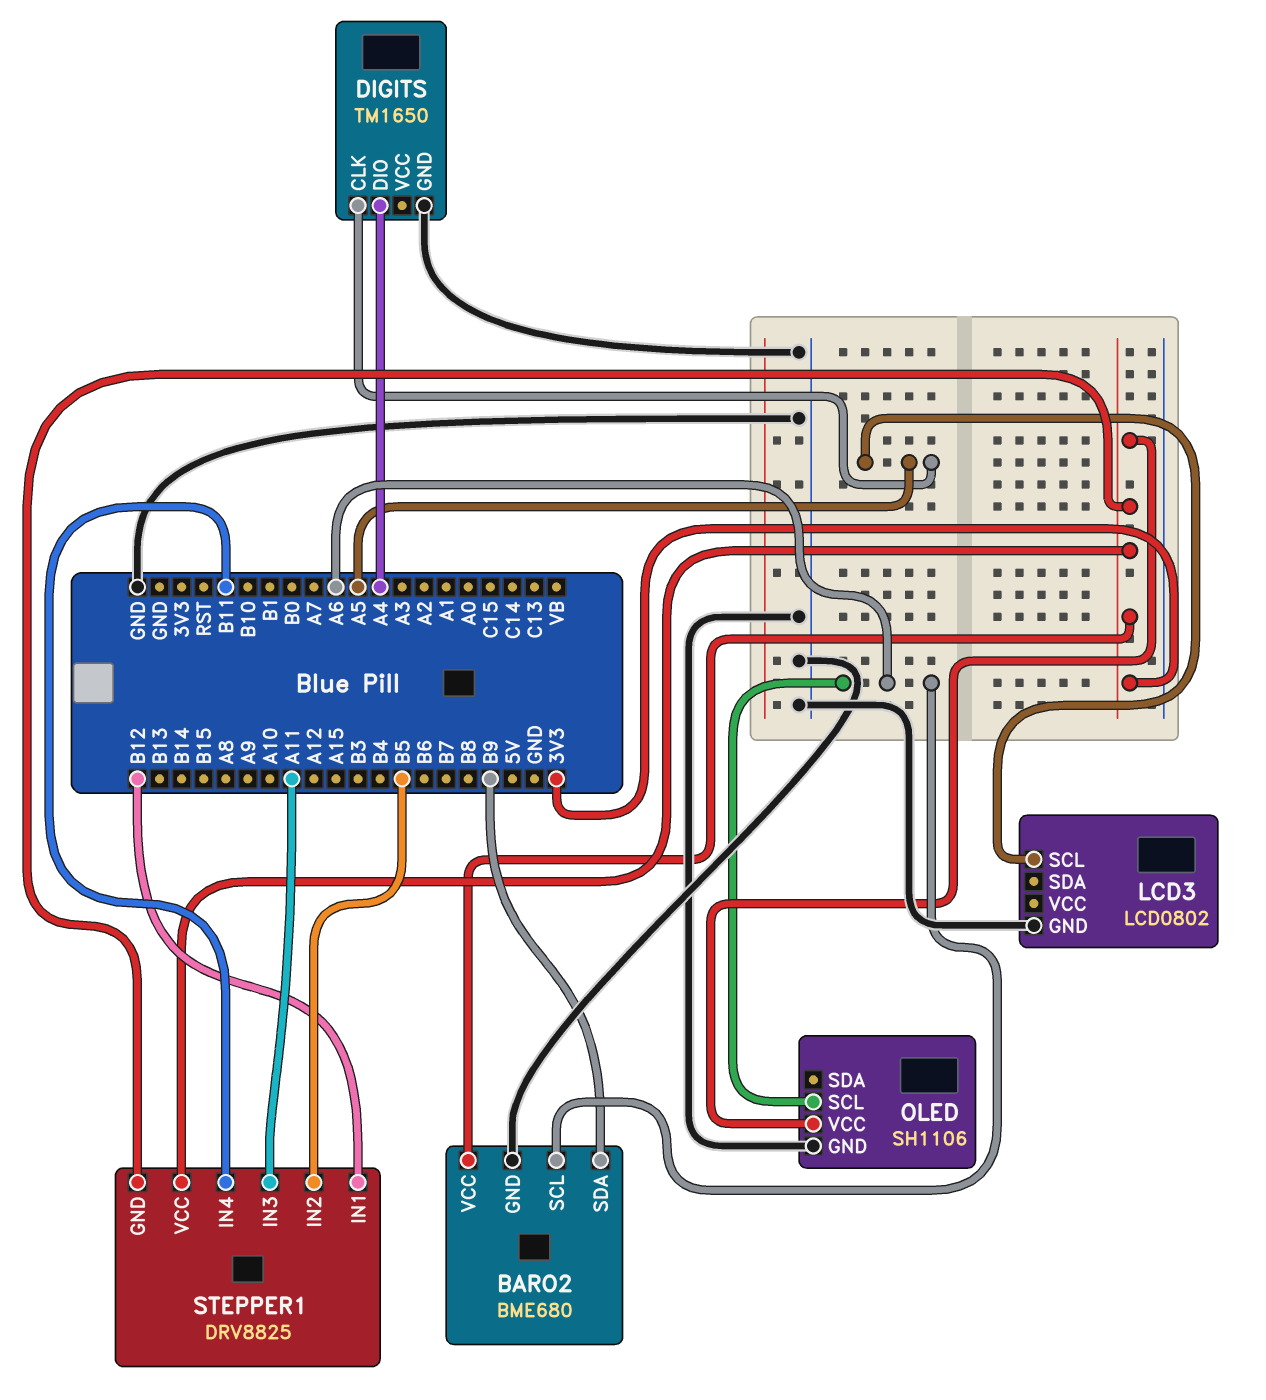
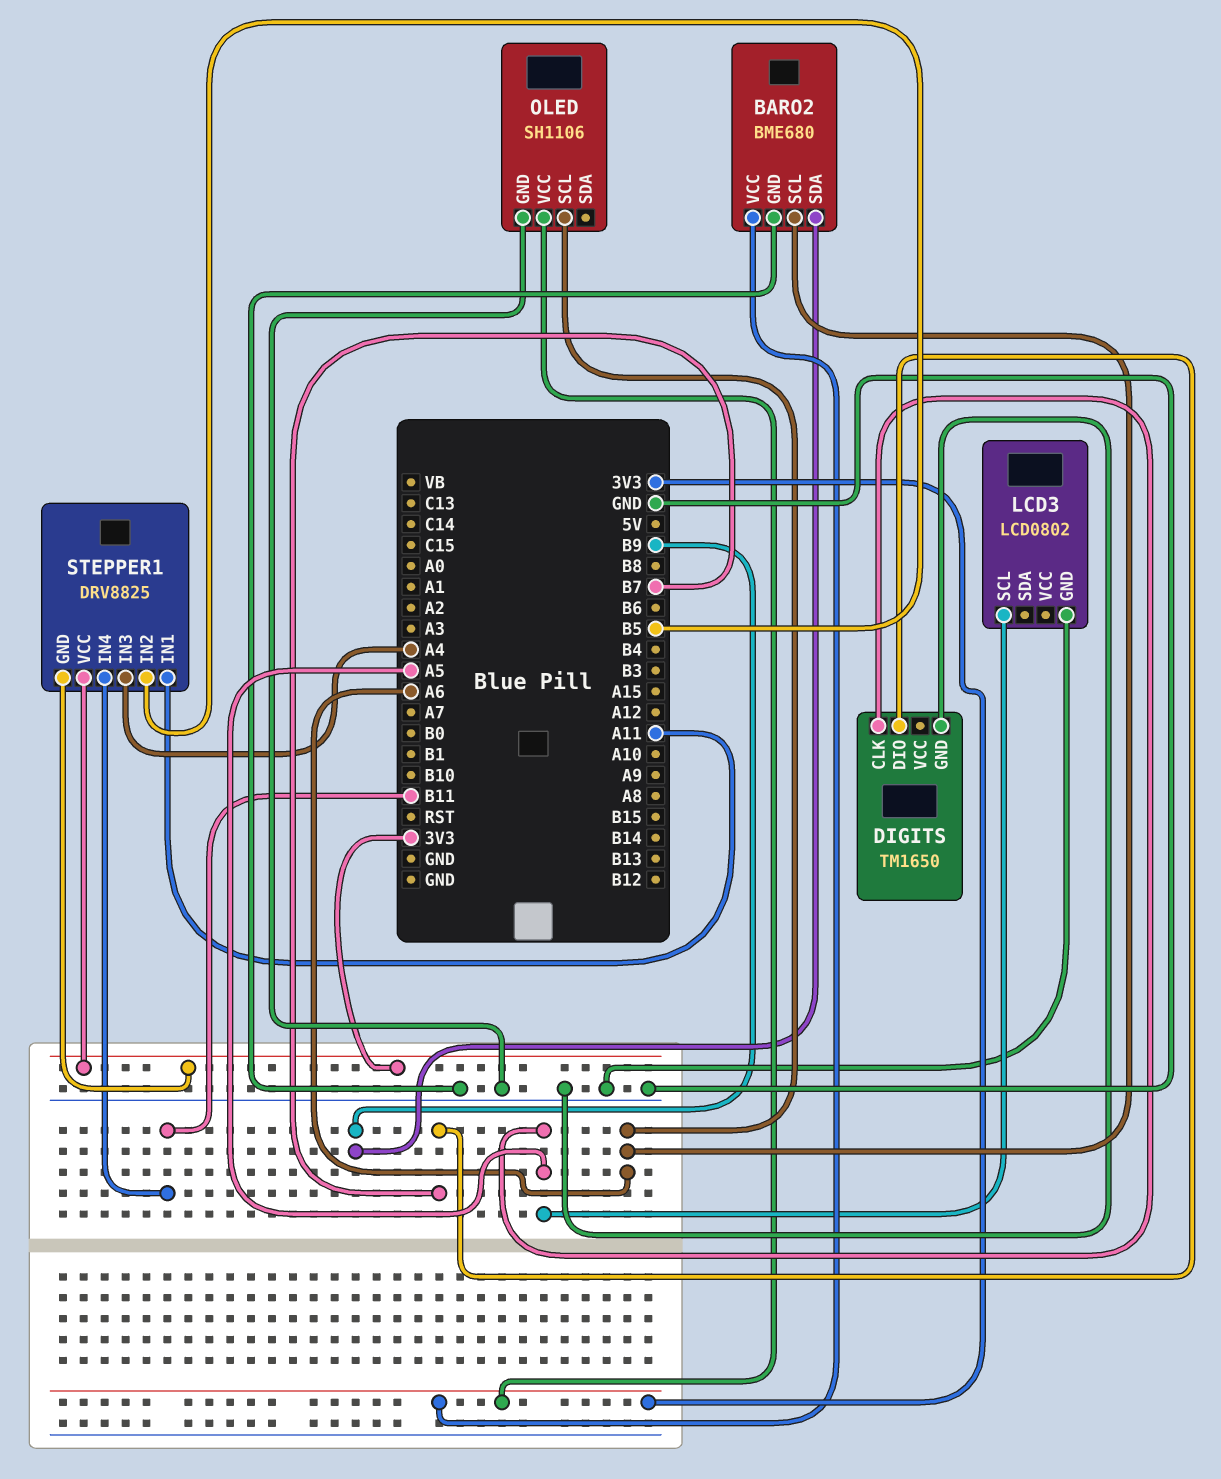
DIGITS pin DIO: A4 -> B7
STEPPER1 pin IN1: B12 -> A11
STEPPER1 pin IN3: A11 -> A4

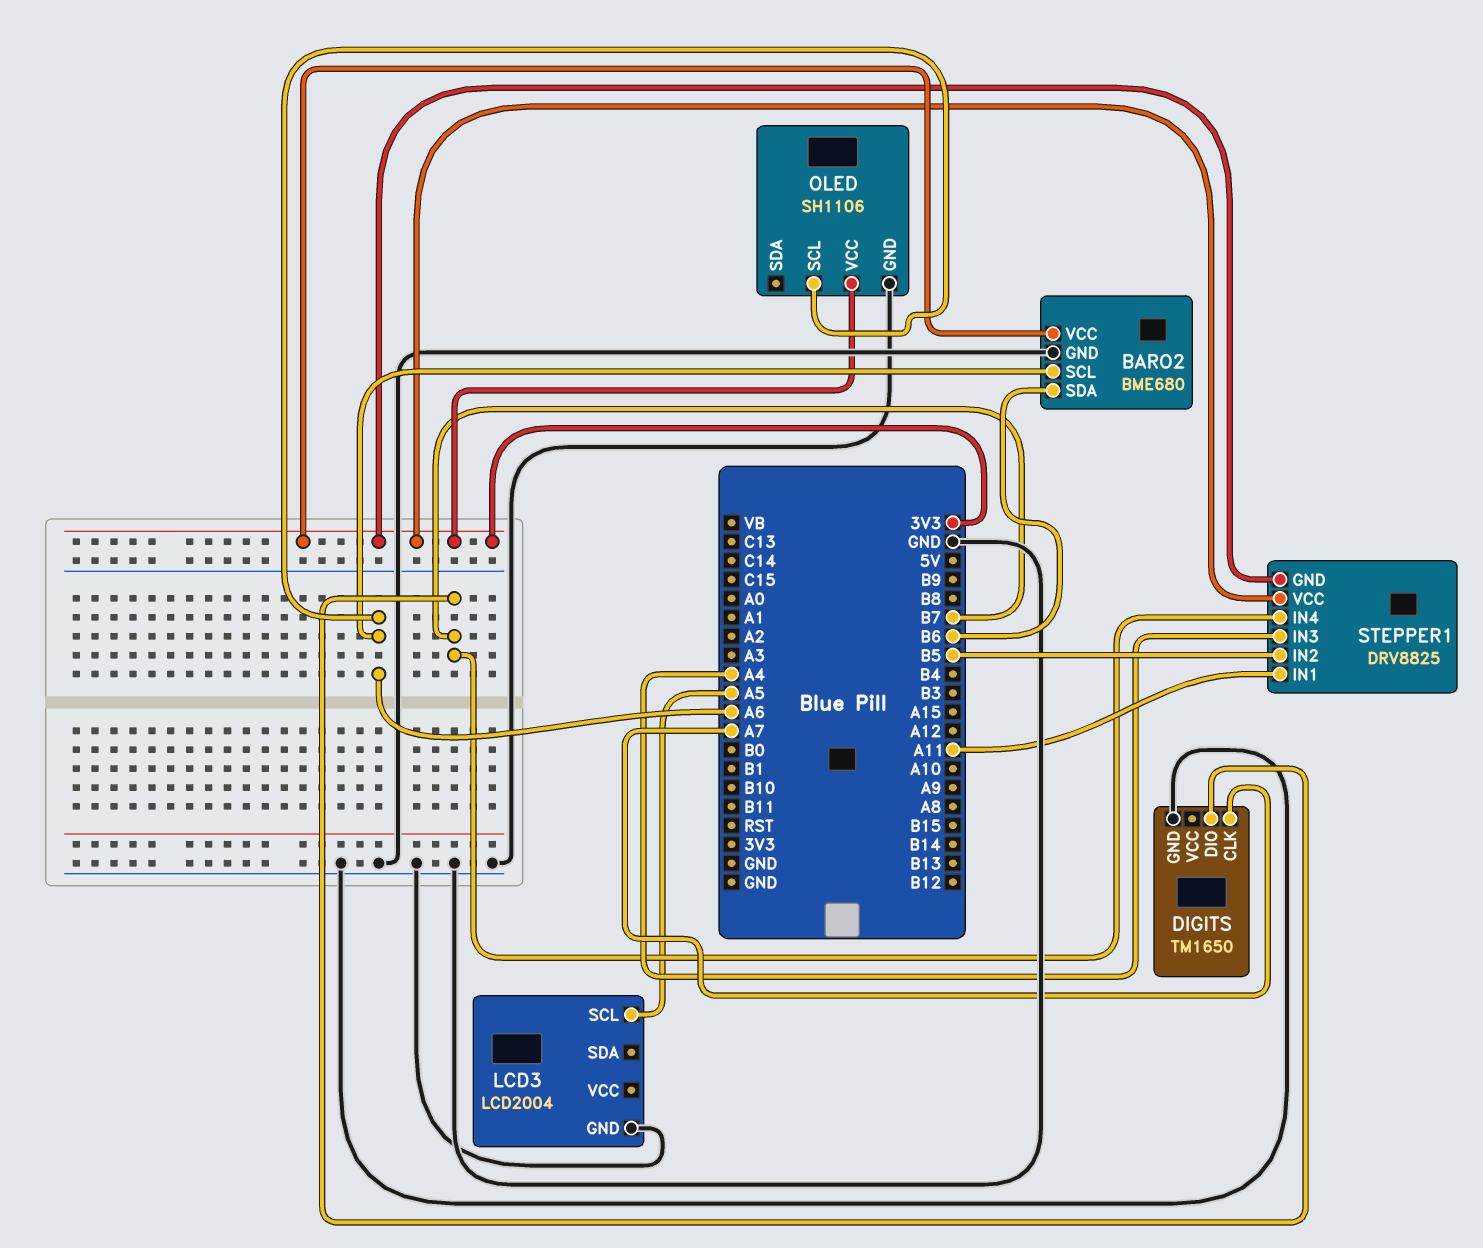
BARO2 pin SDA: B9 -> B6
DIGITS pin CLK: A5 -> A7
LCD3: LCD0802 -> LCD2004
STEPPER1 pin IN4: B11 -> B7

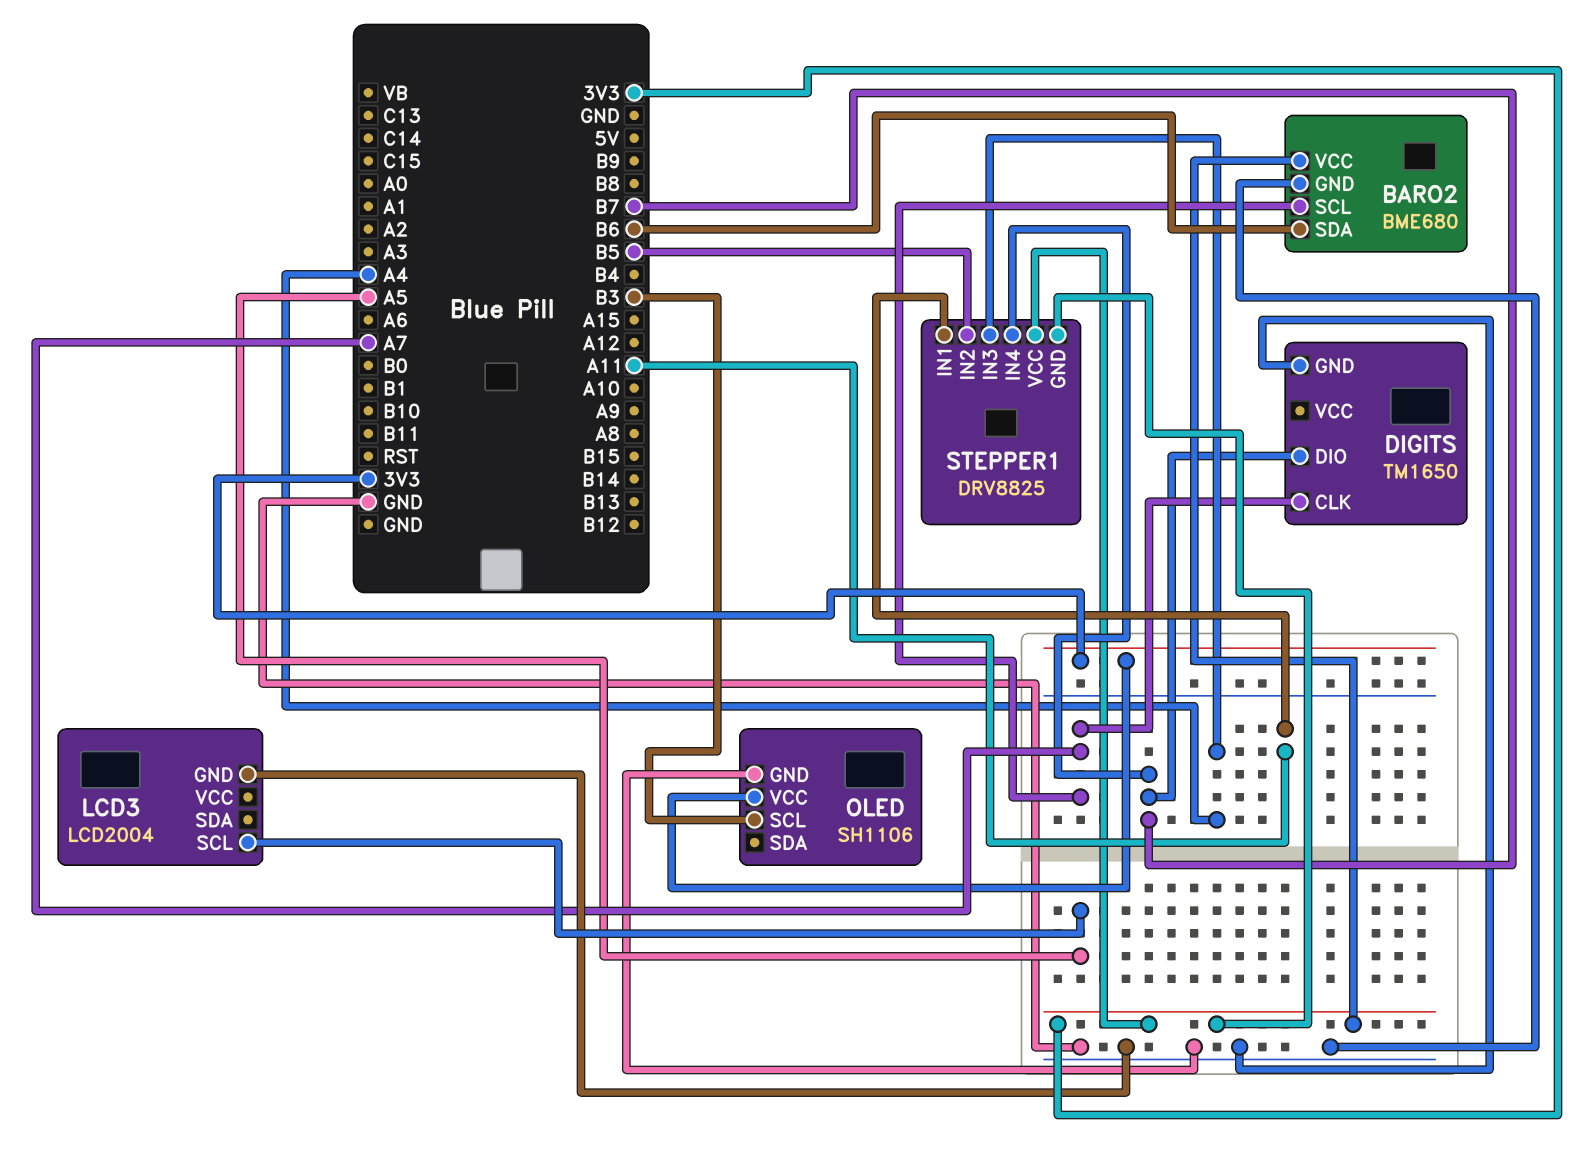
BARO2 pin SCL: A6 -> A7
OLED pin SCL: A6 -> B3

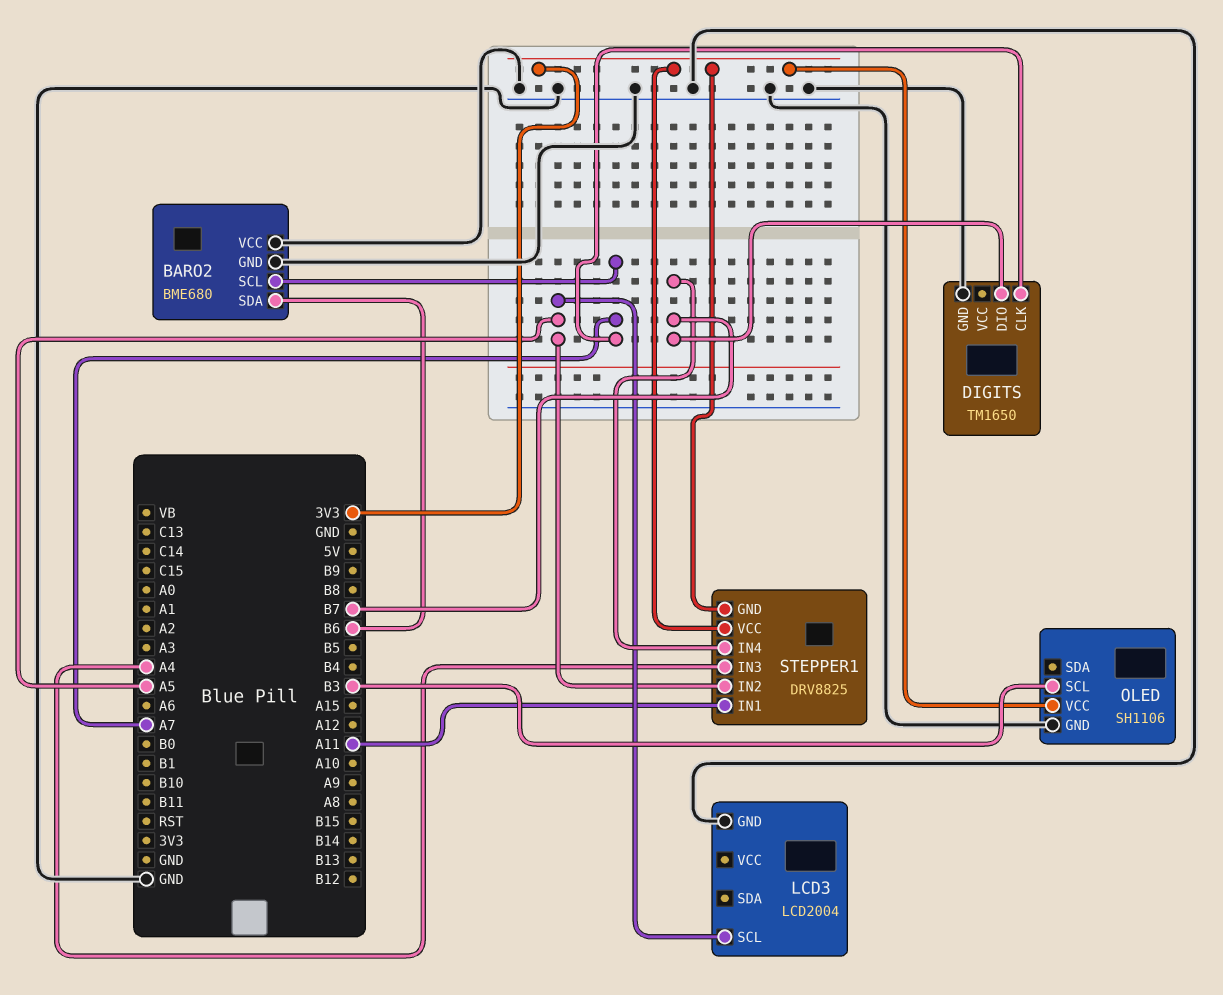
BARO2 pin VCC: 3V3 -> GND
STEPPER1 pin IN2: B5 -> A5

